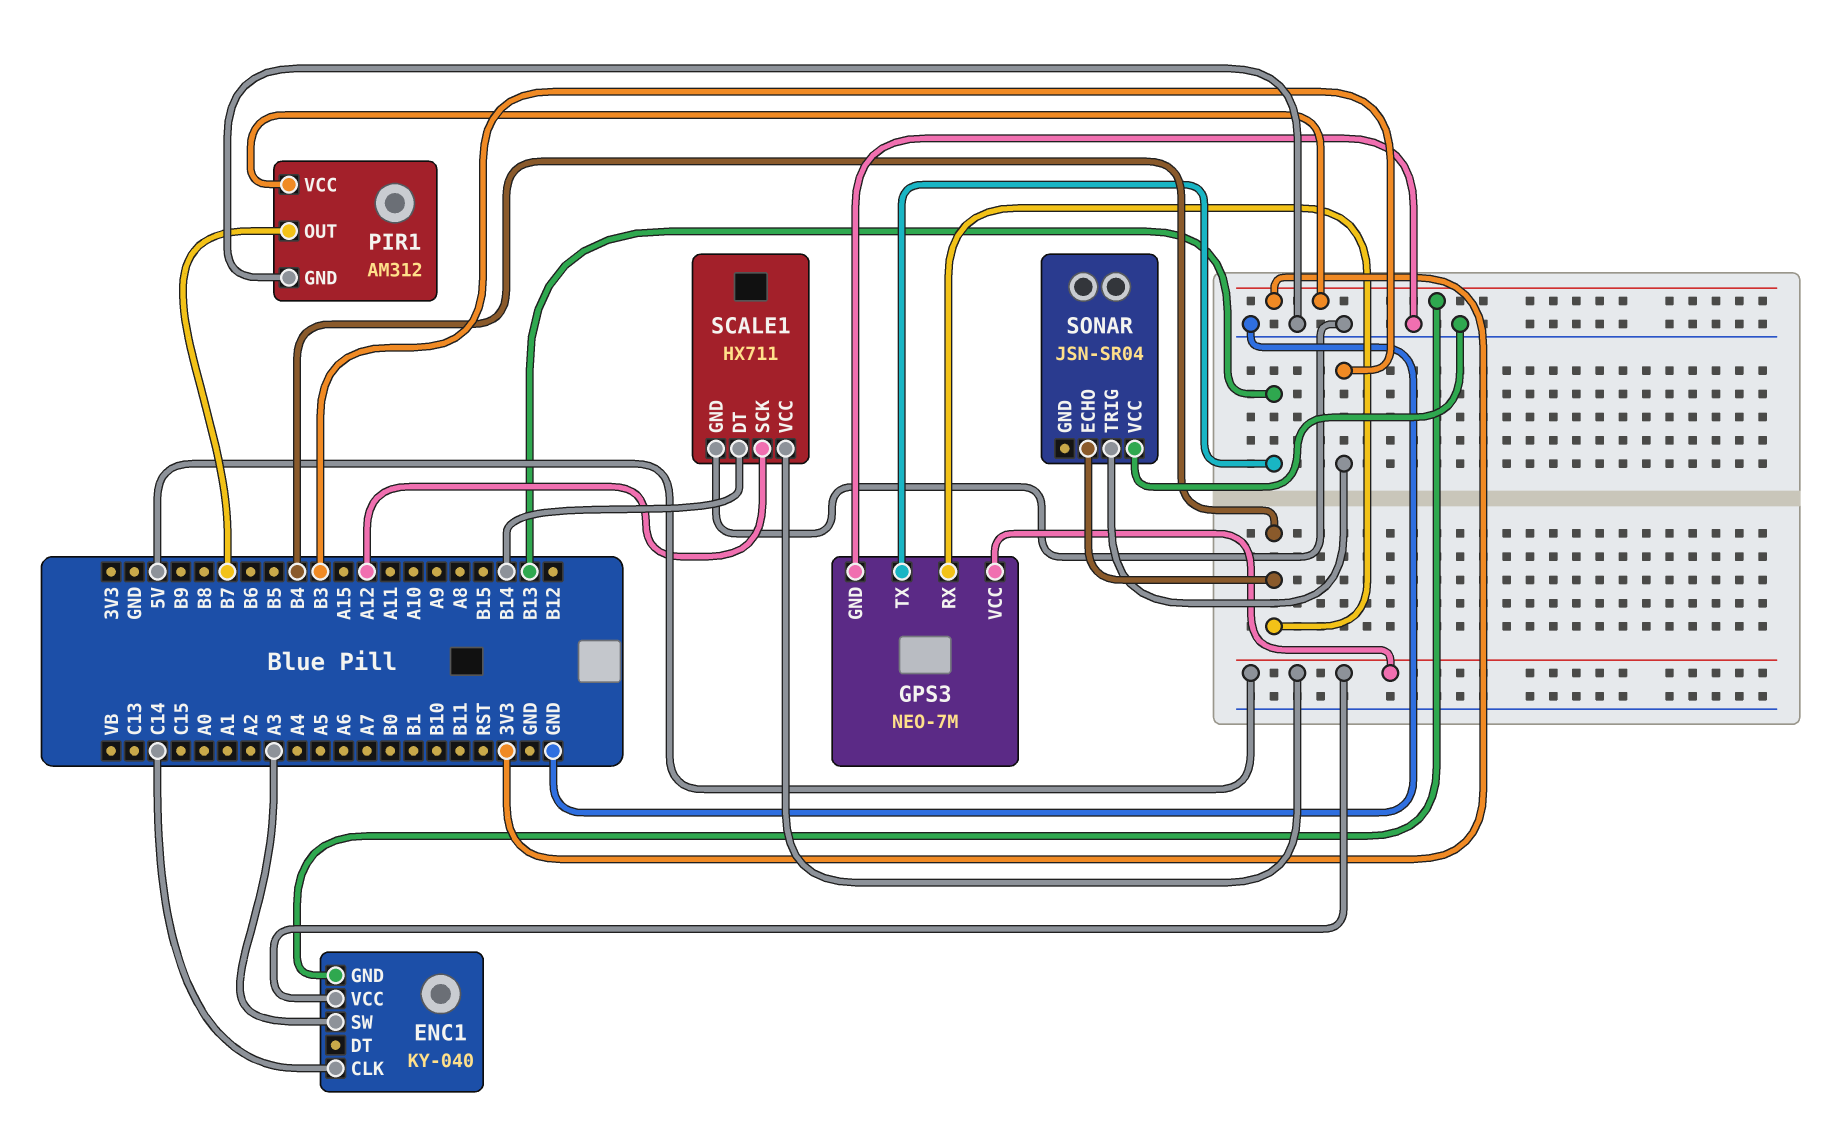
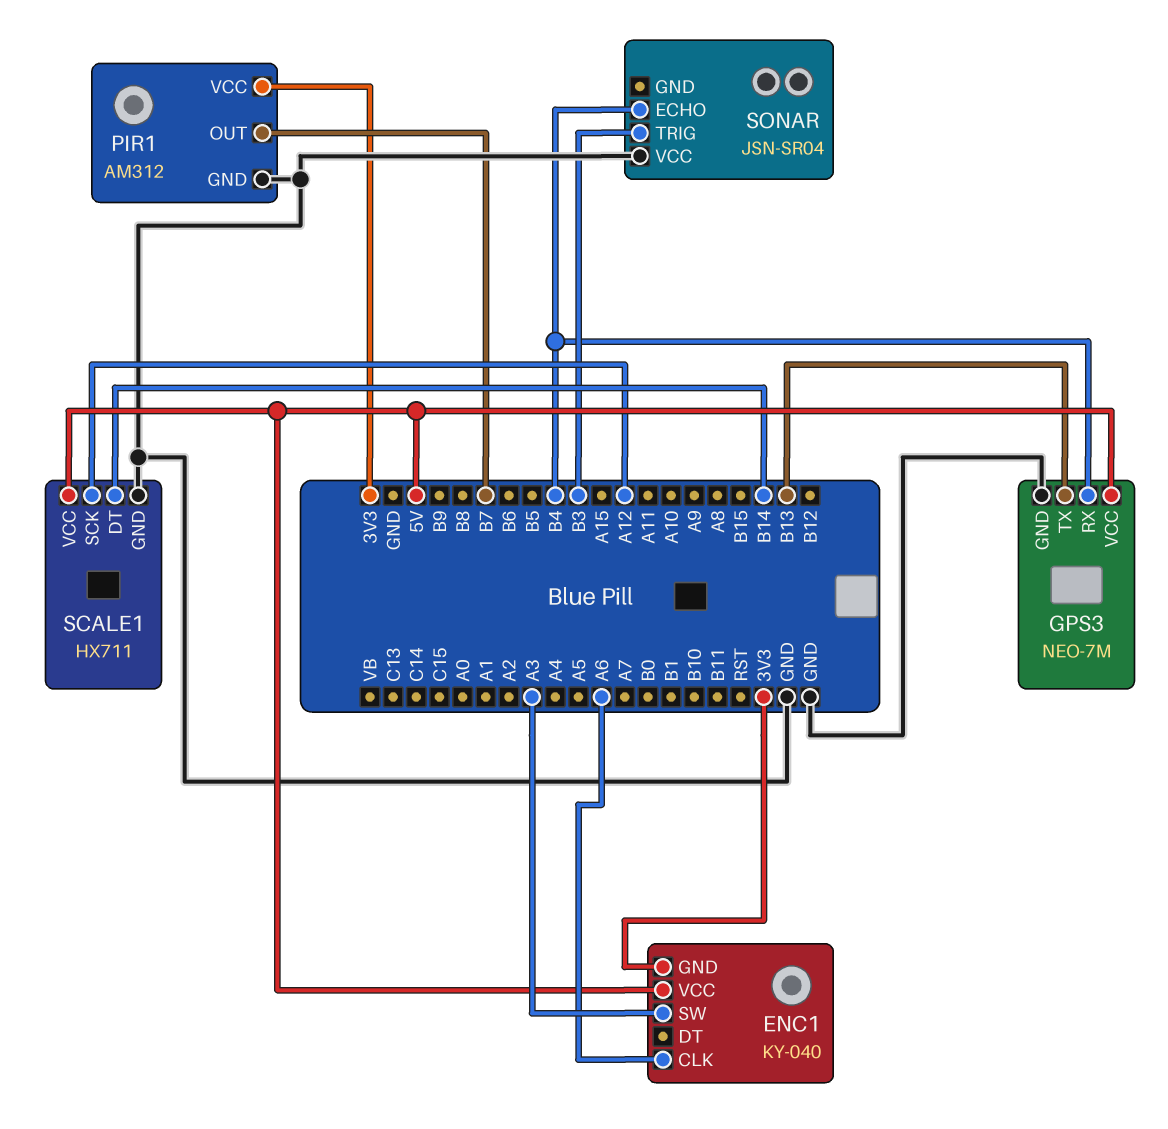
ENC1 pin CLK: C14 -> A6

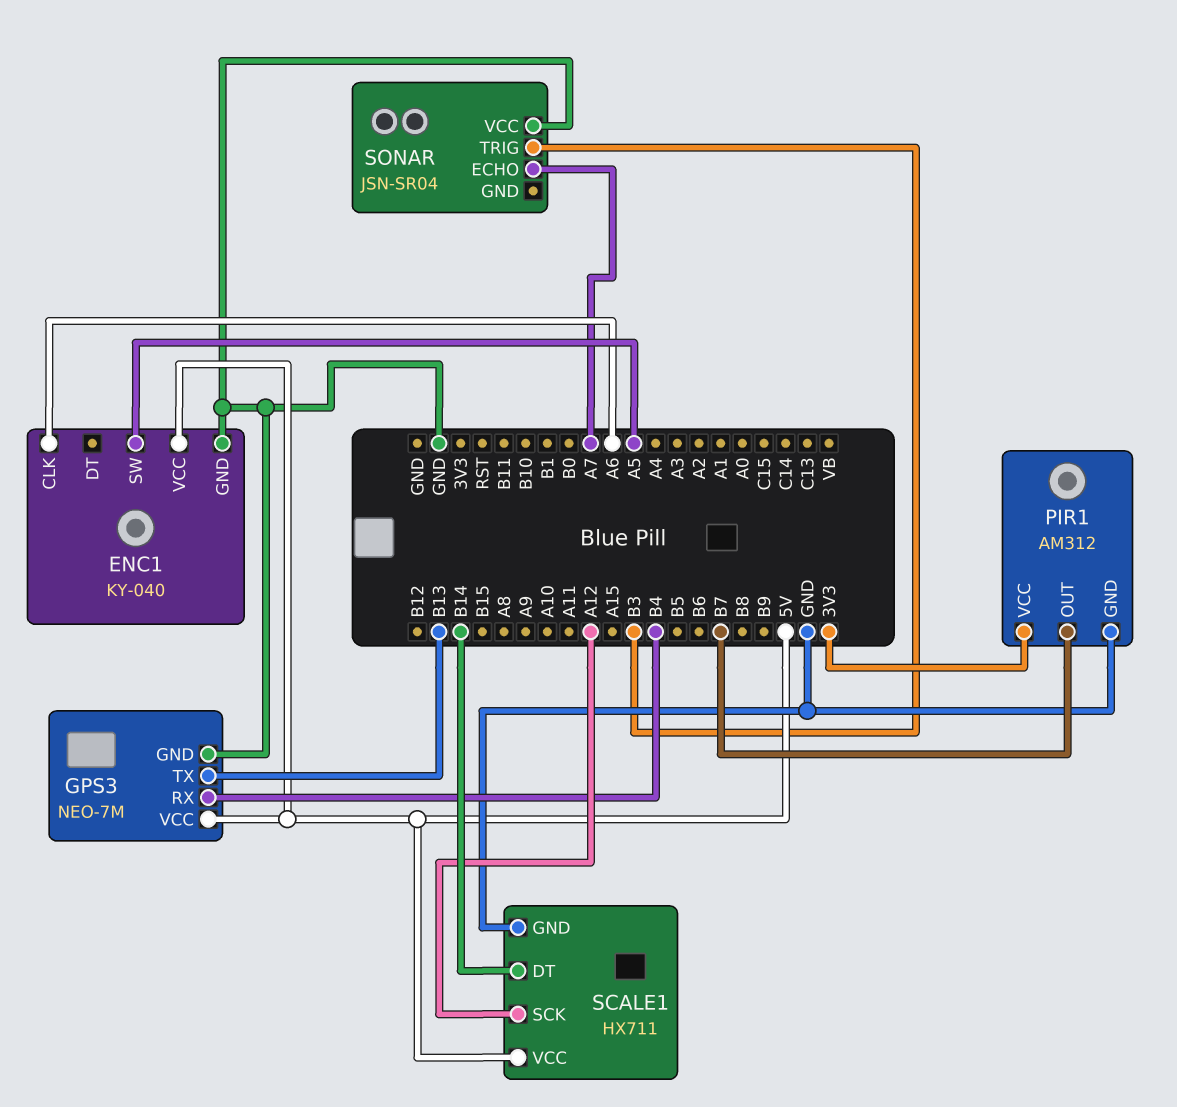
ENC1 pin GND: 3V3 -> GND
ENC1 pin SW: A3 -> A5
SONAR pin ECHO: B4 -> A7

